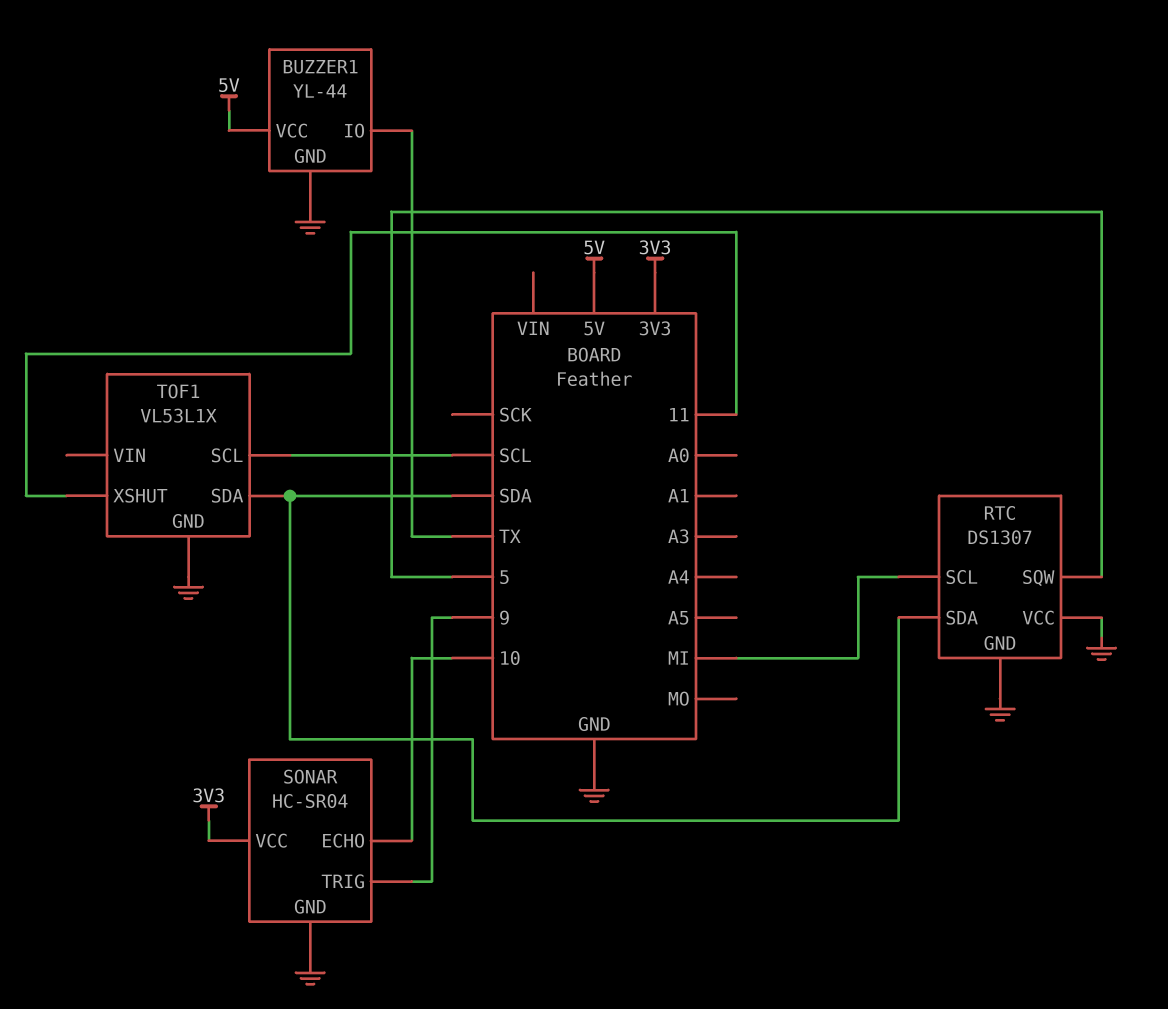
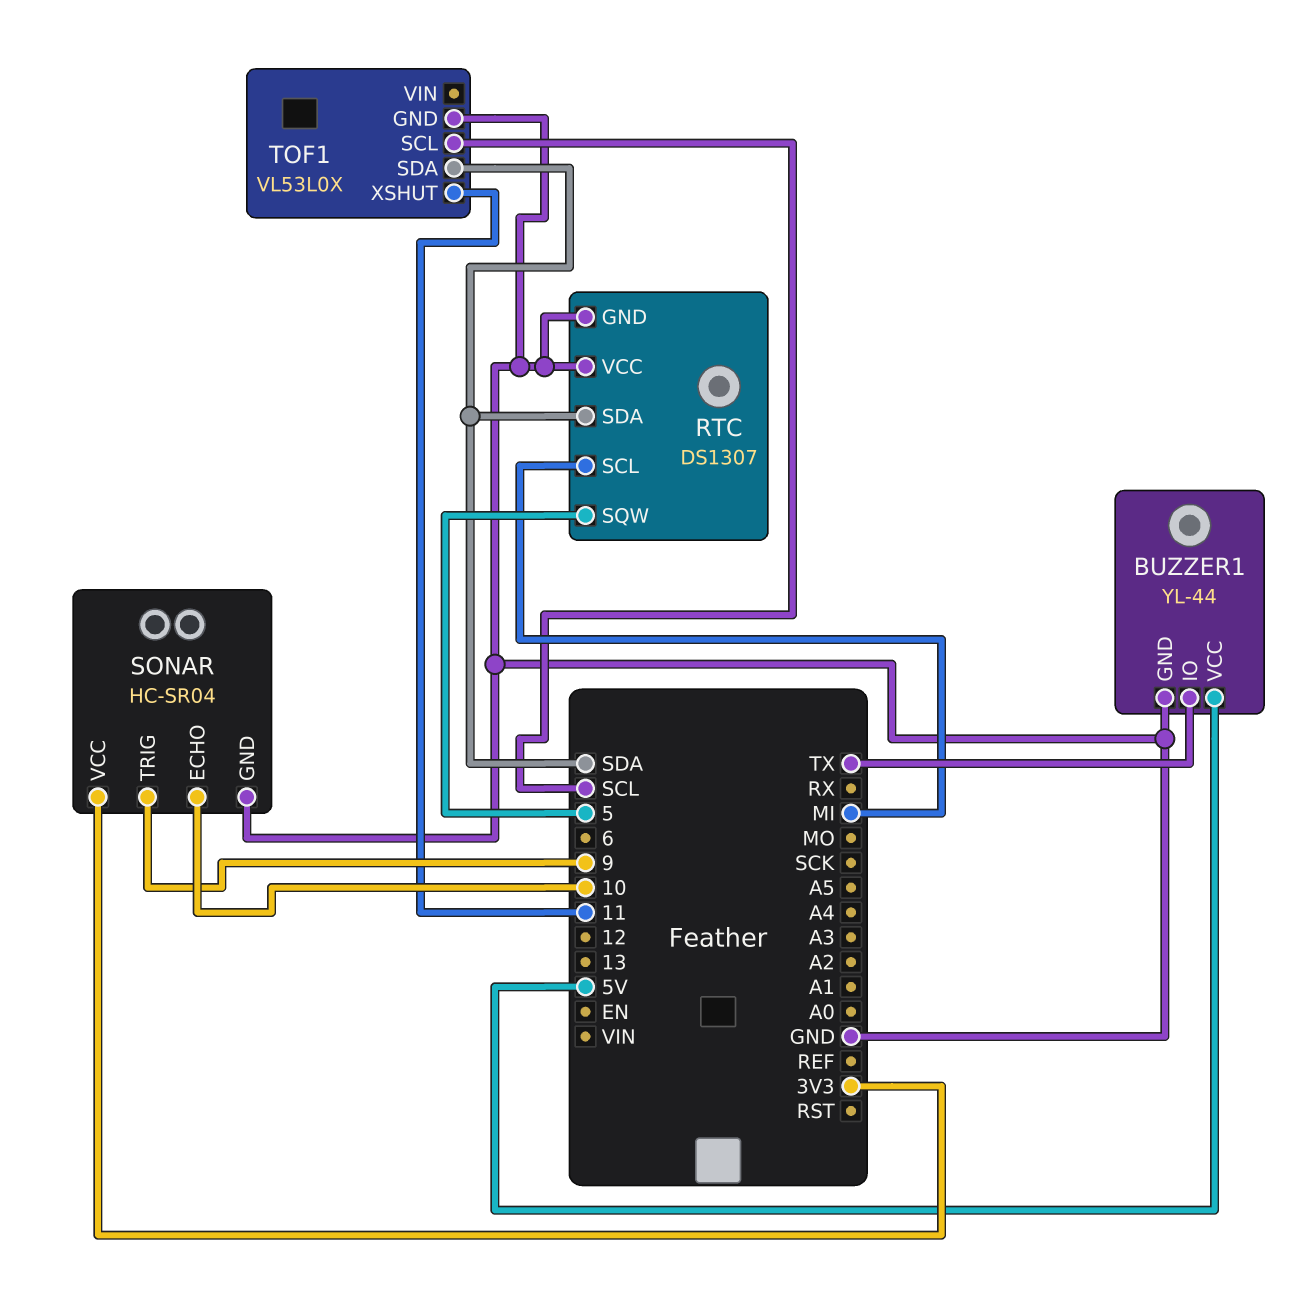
TOF1: VL53L1X -> VL53L0X

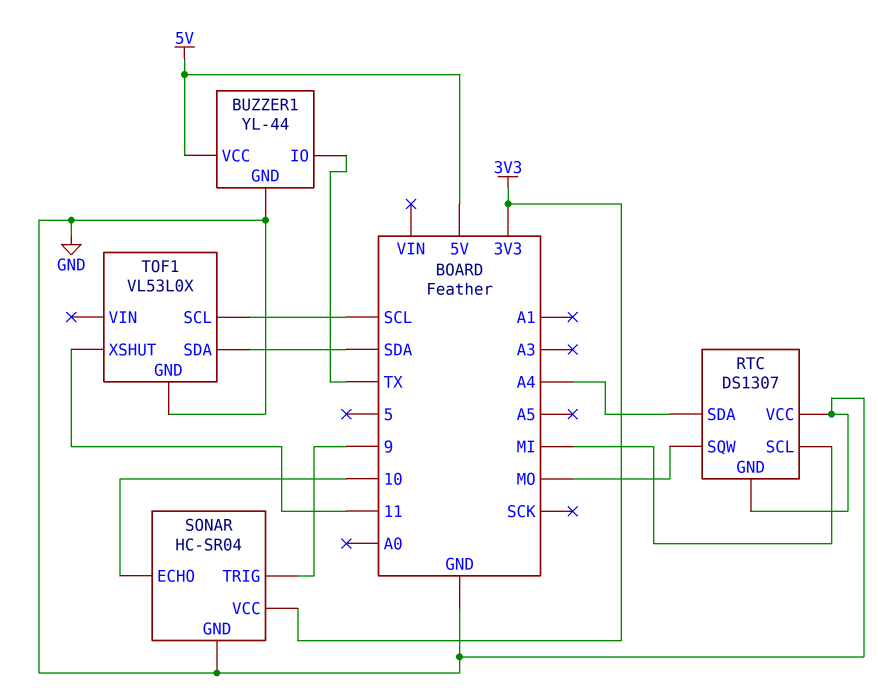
RTC pin SDA: SDA -> A4
RTC pin SQW: 5 -> MO

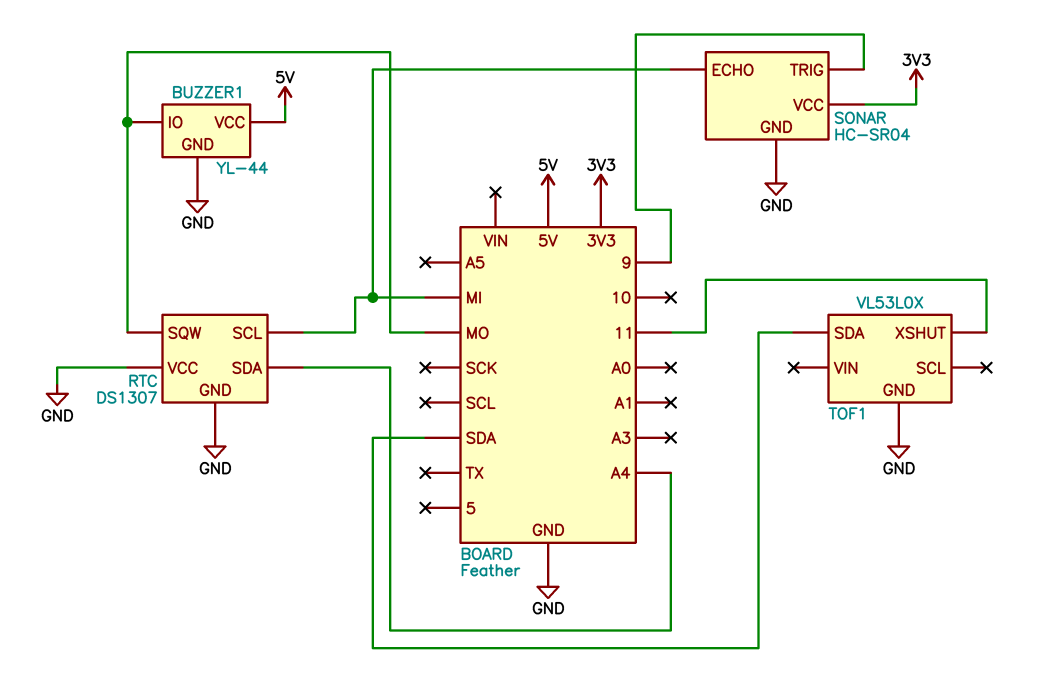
BUZZER1 pin IO: TX -> MO
SONAR pin ECHO: 10 -> MI
TOF1 pin SCL: SCL -> none

